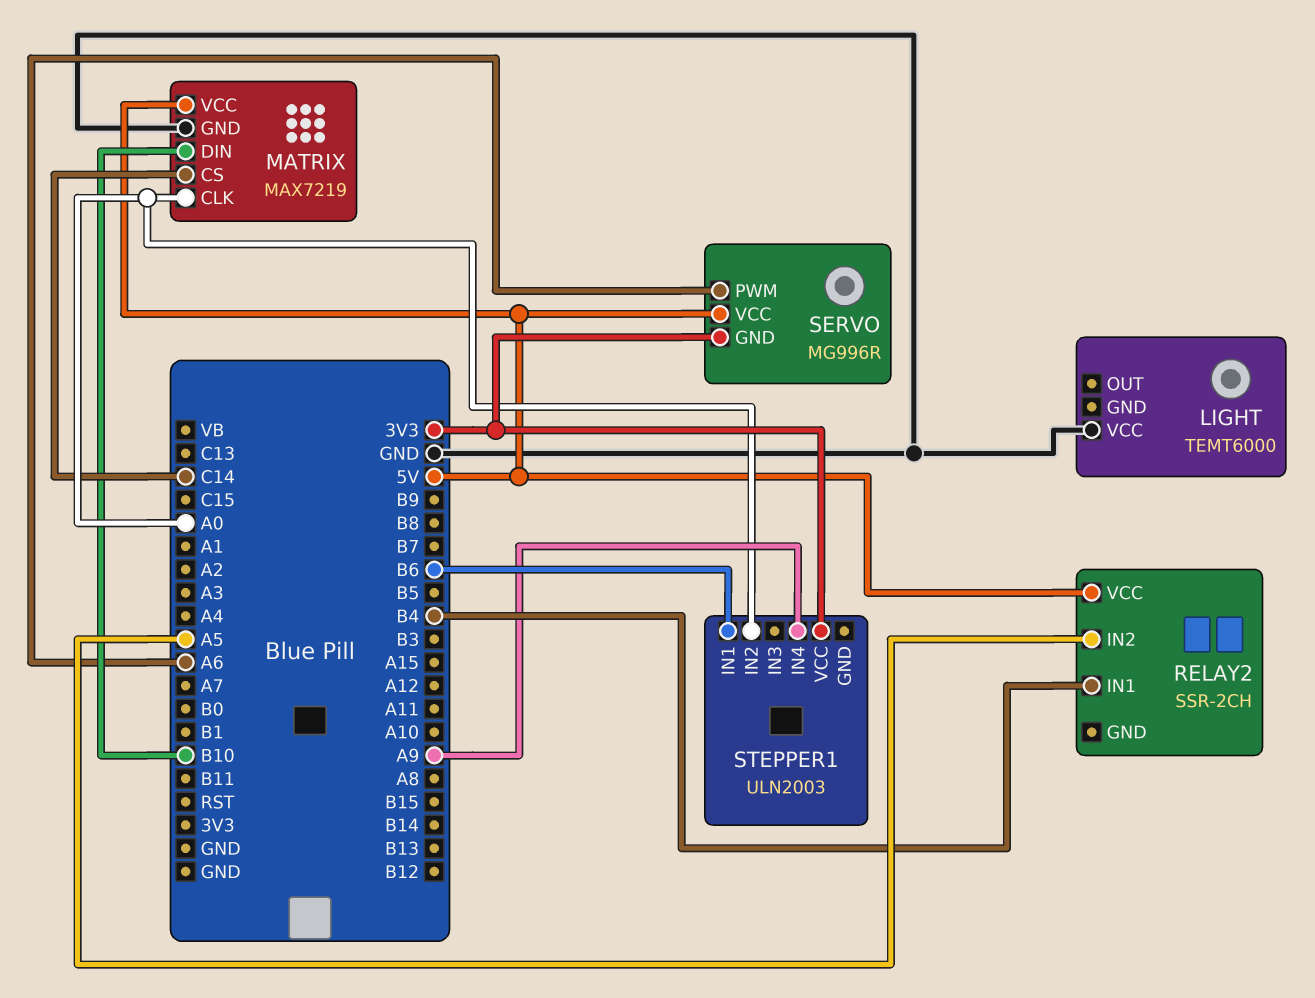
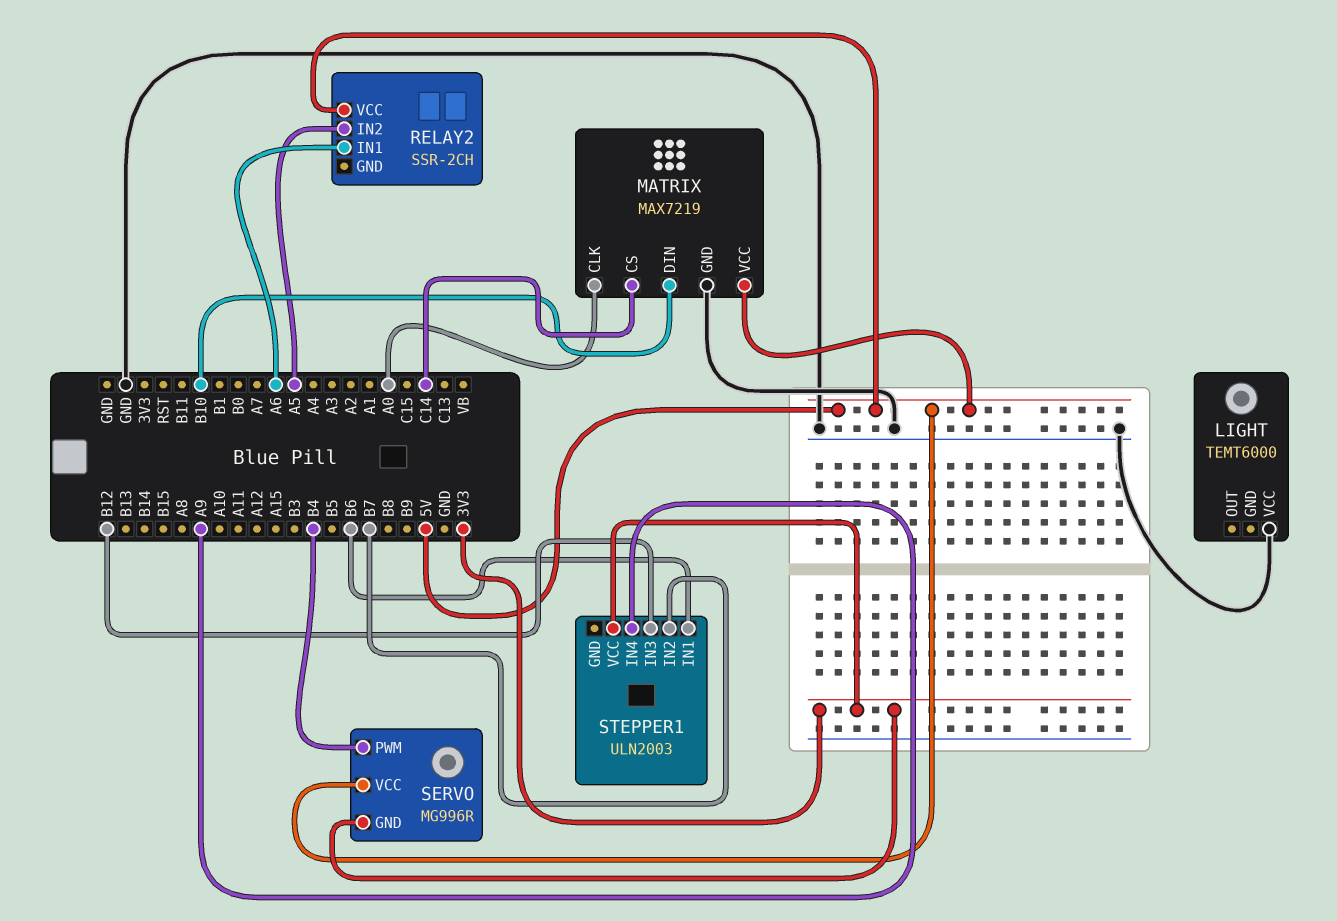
RELAY2 pin IN1: B4 -> A6
SERVO pin PWM: A6 -> B4
STEPPER1 pin IN2: A0 -> B7
STEPPER1 pin IN3: none -> B12

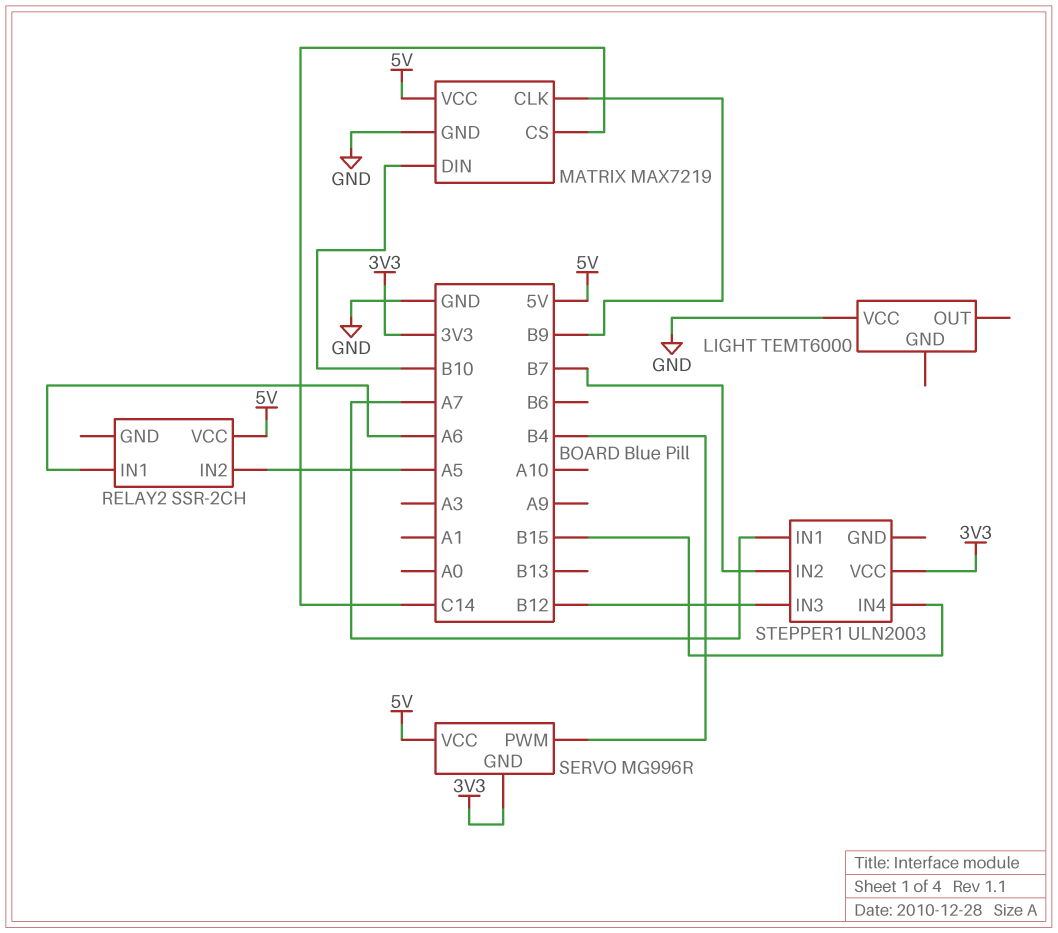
MATRIX pin CLK: A0 -> B9
STEPPER1 pin IN1: B6 -> A7
STEPPER1 pin IN4: A9 -> B15

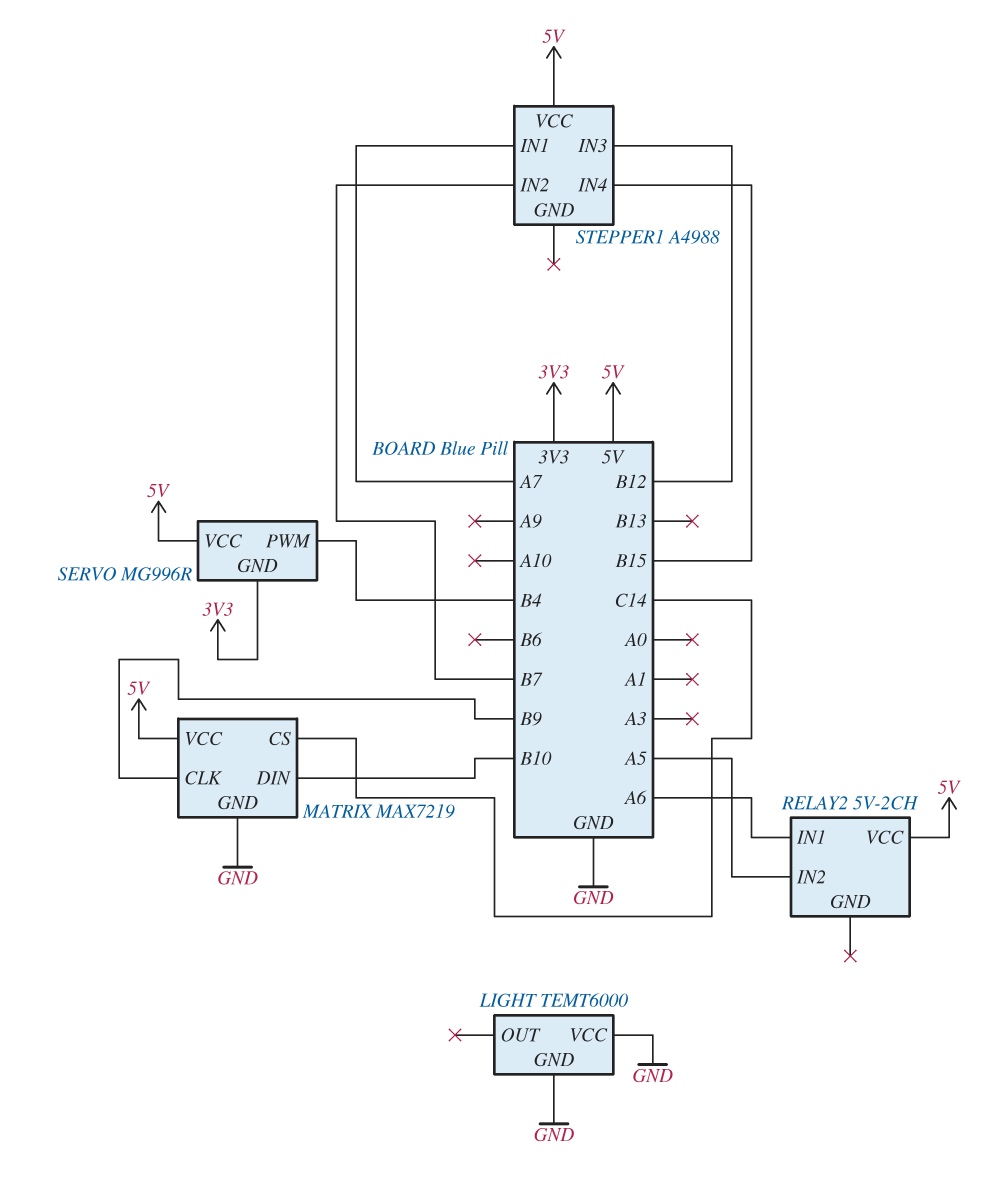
LIGHT pin GND: none -> GND
RELAY2: SSR-2CH -> 5V-2CH
STEPPER1: ULN2003 -> A4988
STEPPER1 pin VCC: 3V3 -> 5V

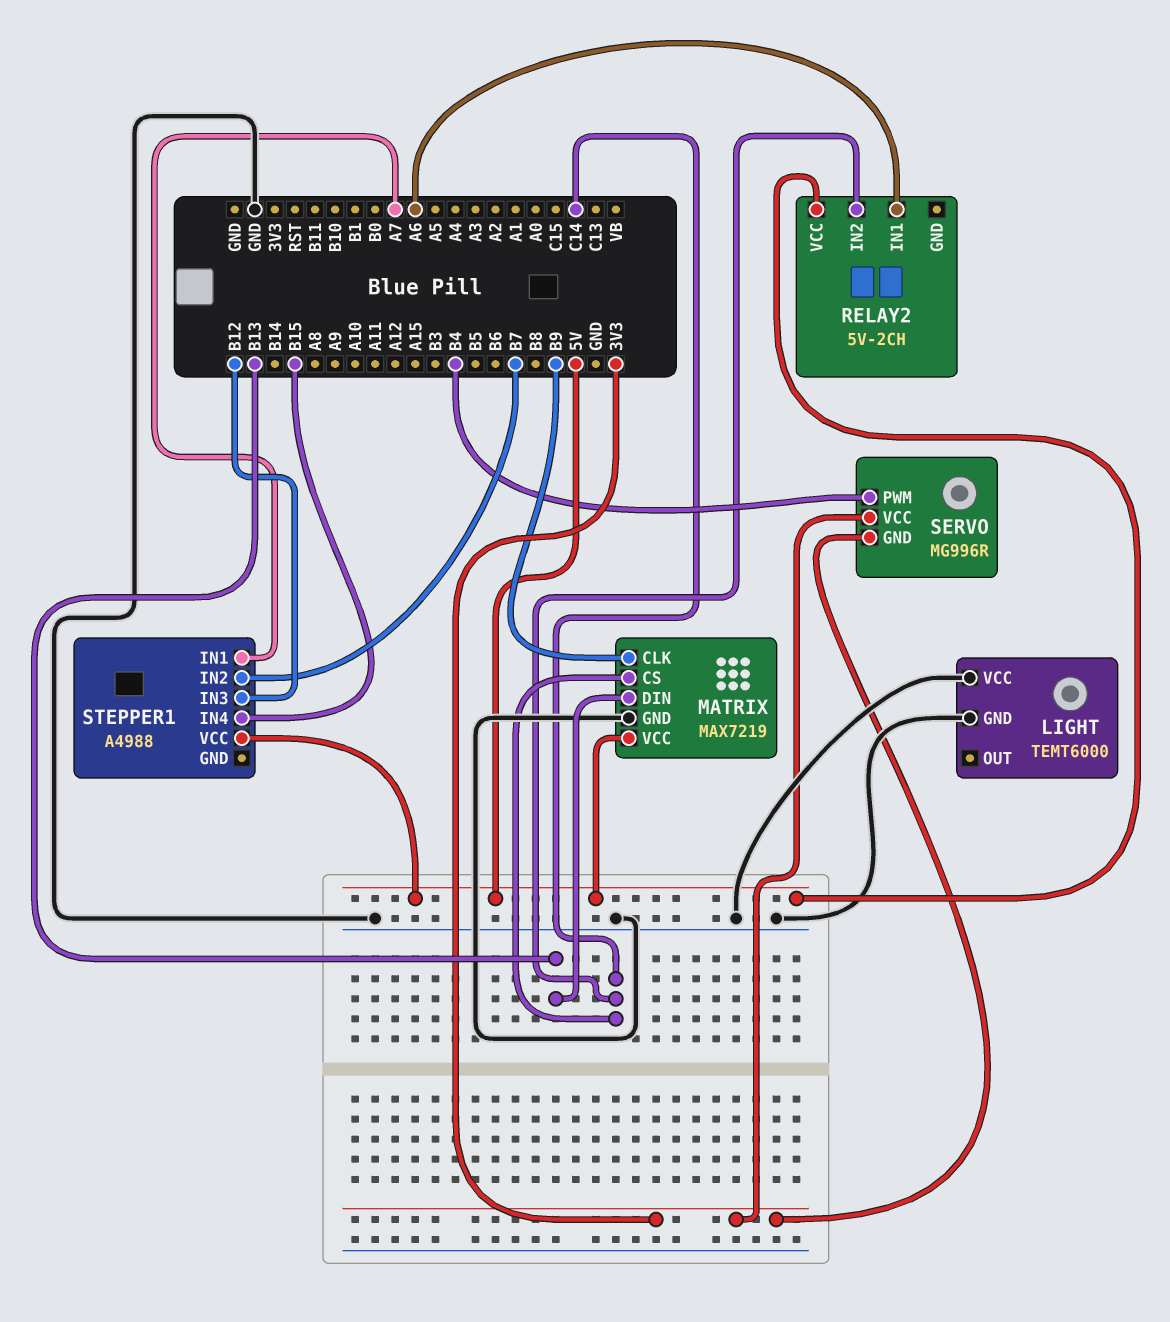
MATRIX pin DIN: B10 -> B13
RELAY2 pin IN2: A5 -> C14
SERVO pin VCC: 5V -> 3V3

